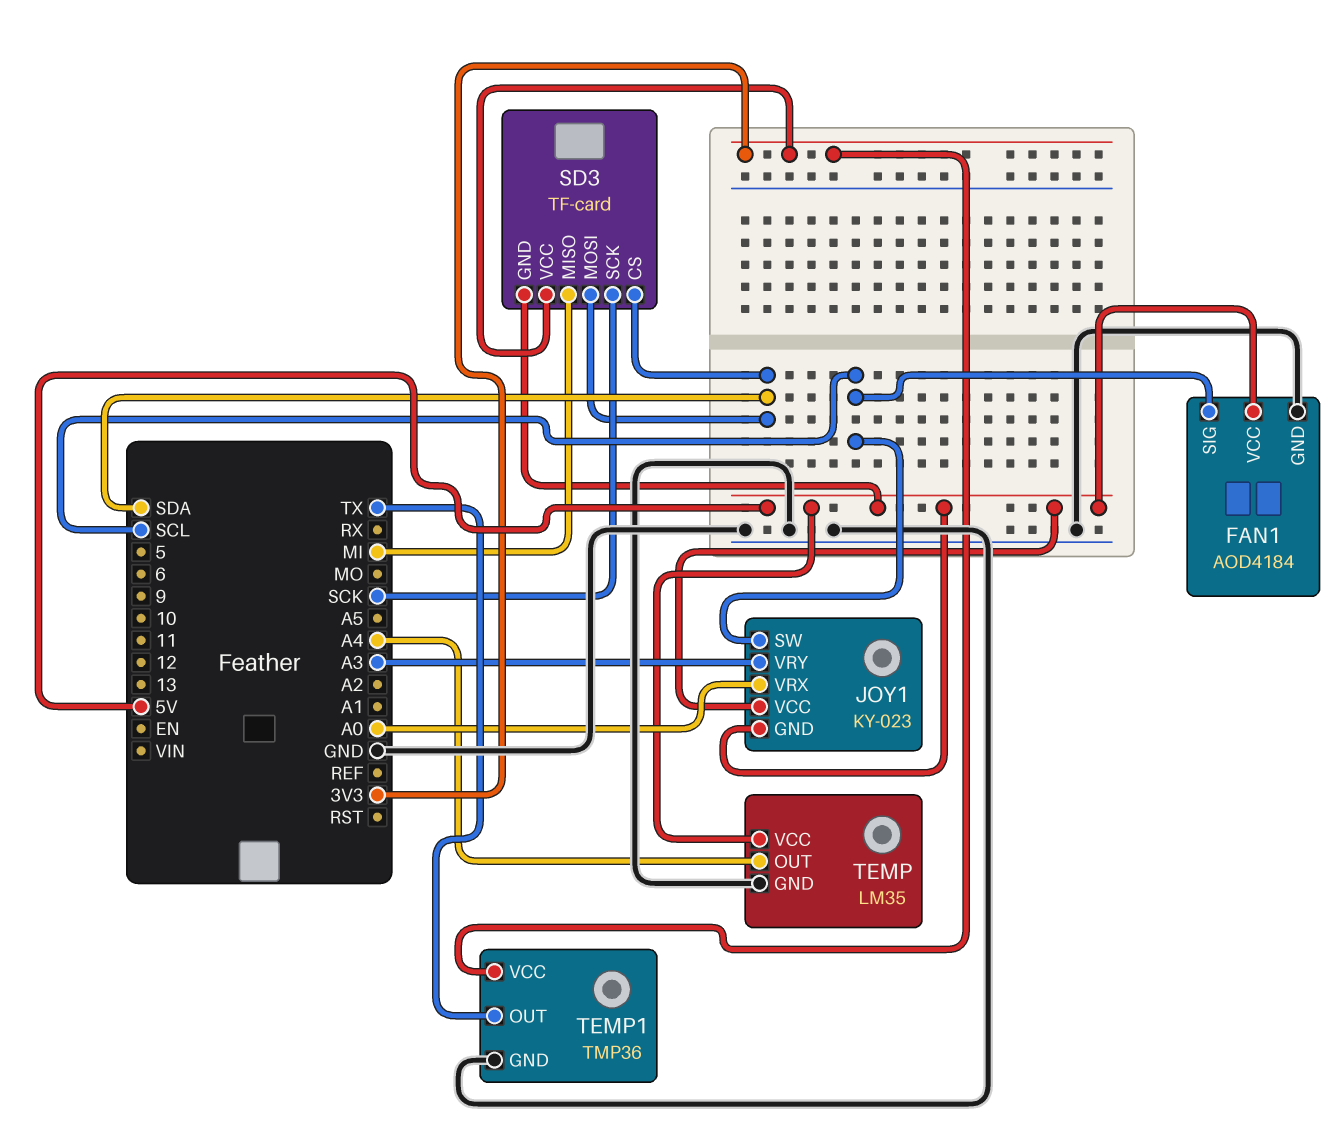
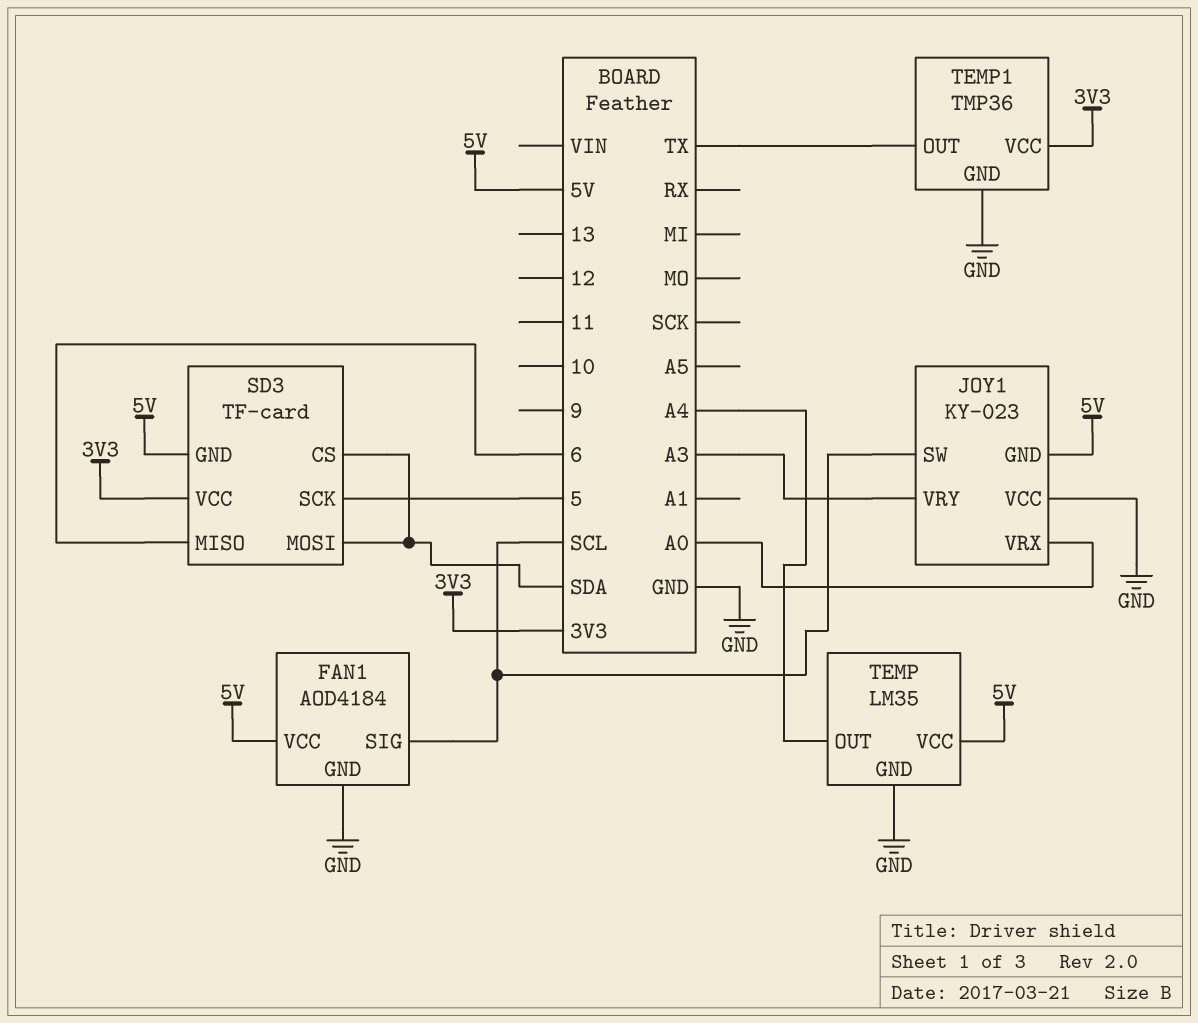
JOY1 pin VCC: 5V -> GND
SD3 pin MISO: MI -> 6
SD3 pin SCK: SCK -> 5

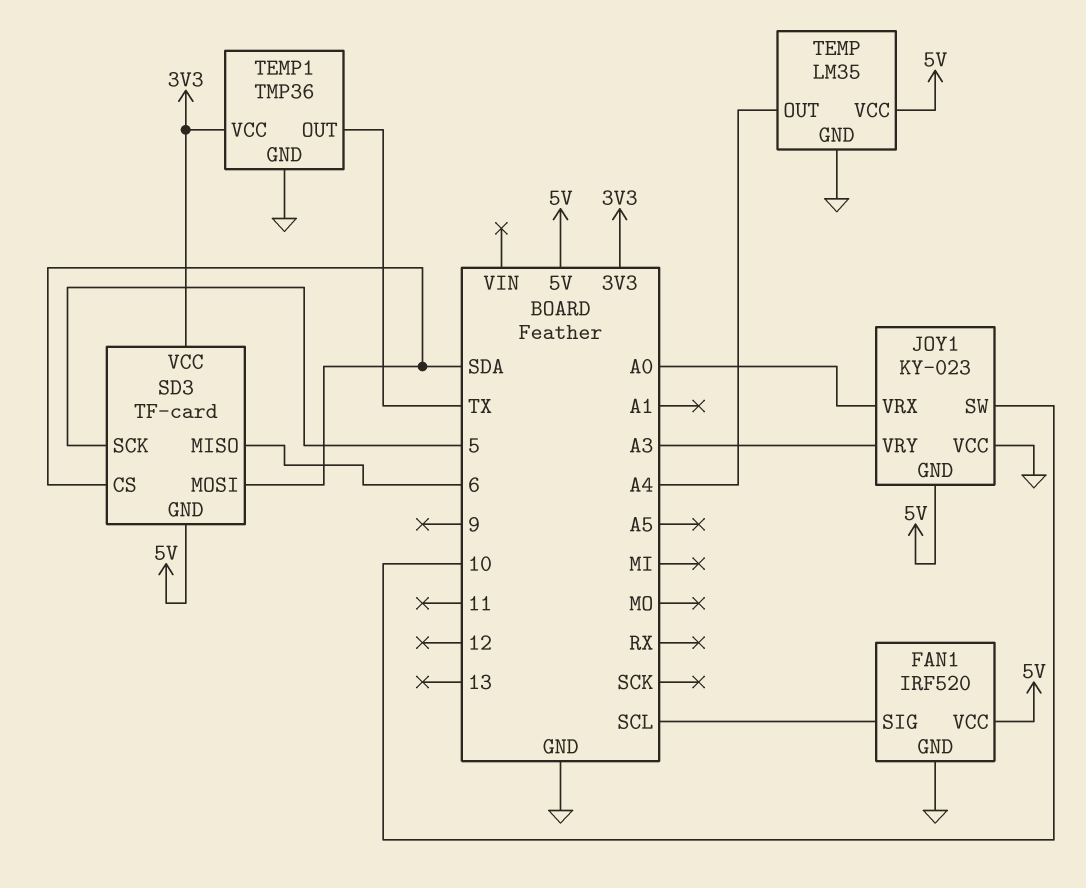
FAN1: AOD4184 -> IRF520
JOY1 pin SW: SCL -> 10

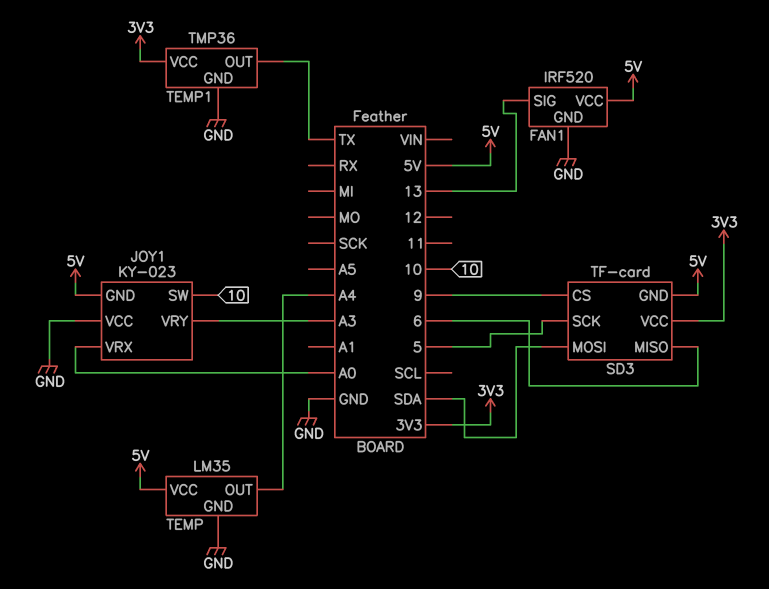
FAN1 pin SIG: SCL -> 13
SD3 pin CS: SDA -> 9

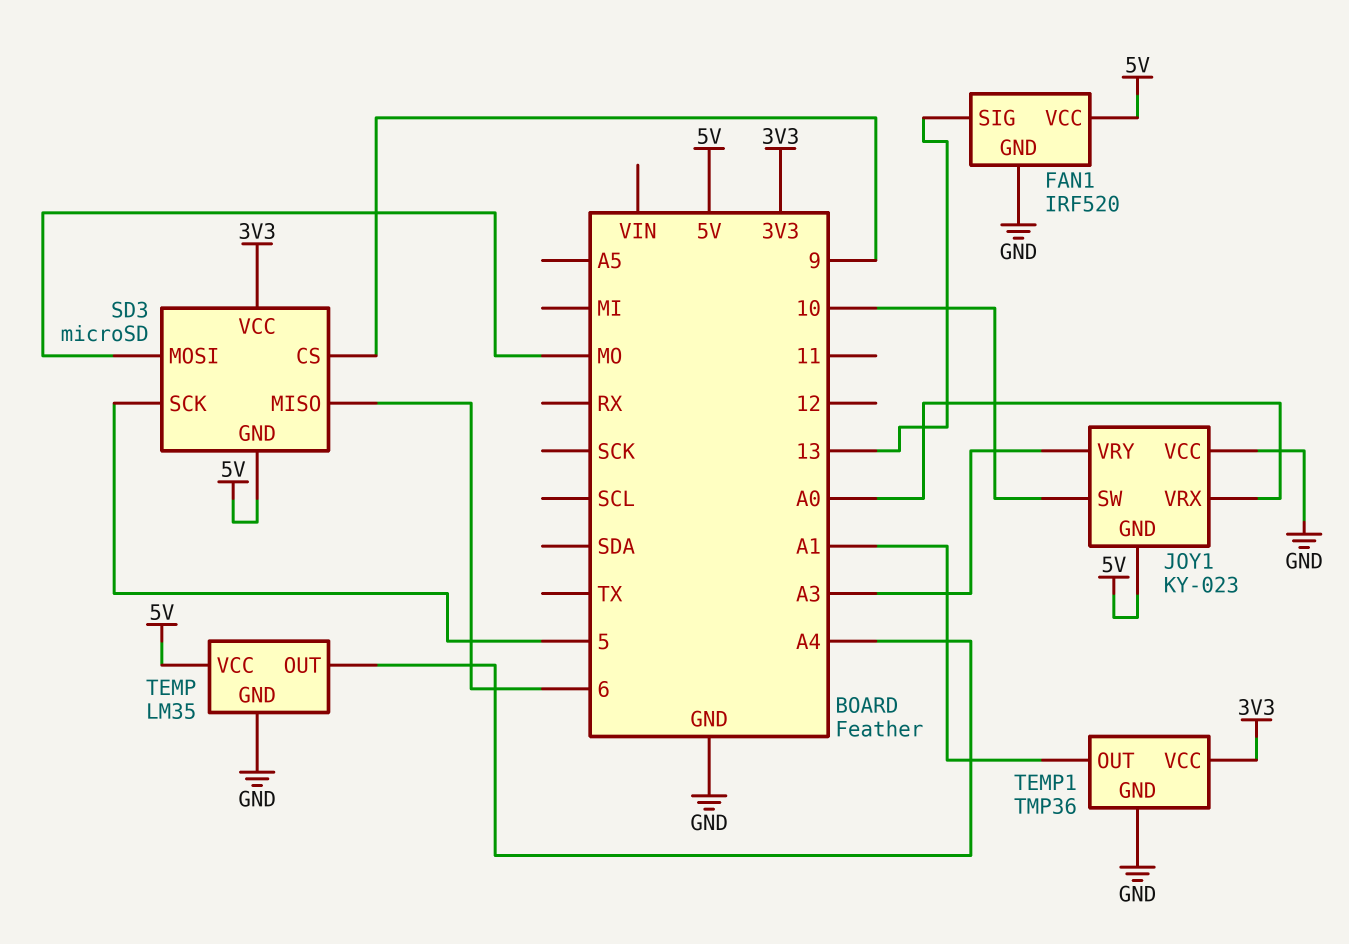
SD3: TF-card -> microSD
SD3 pin MOSI: SDA -> MO
TEMP1 pin OUT: TX -> A1

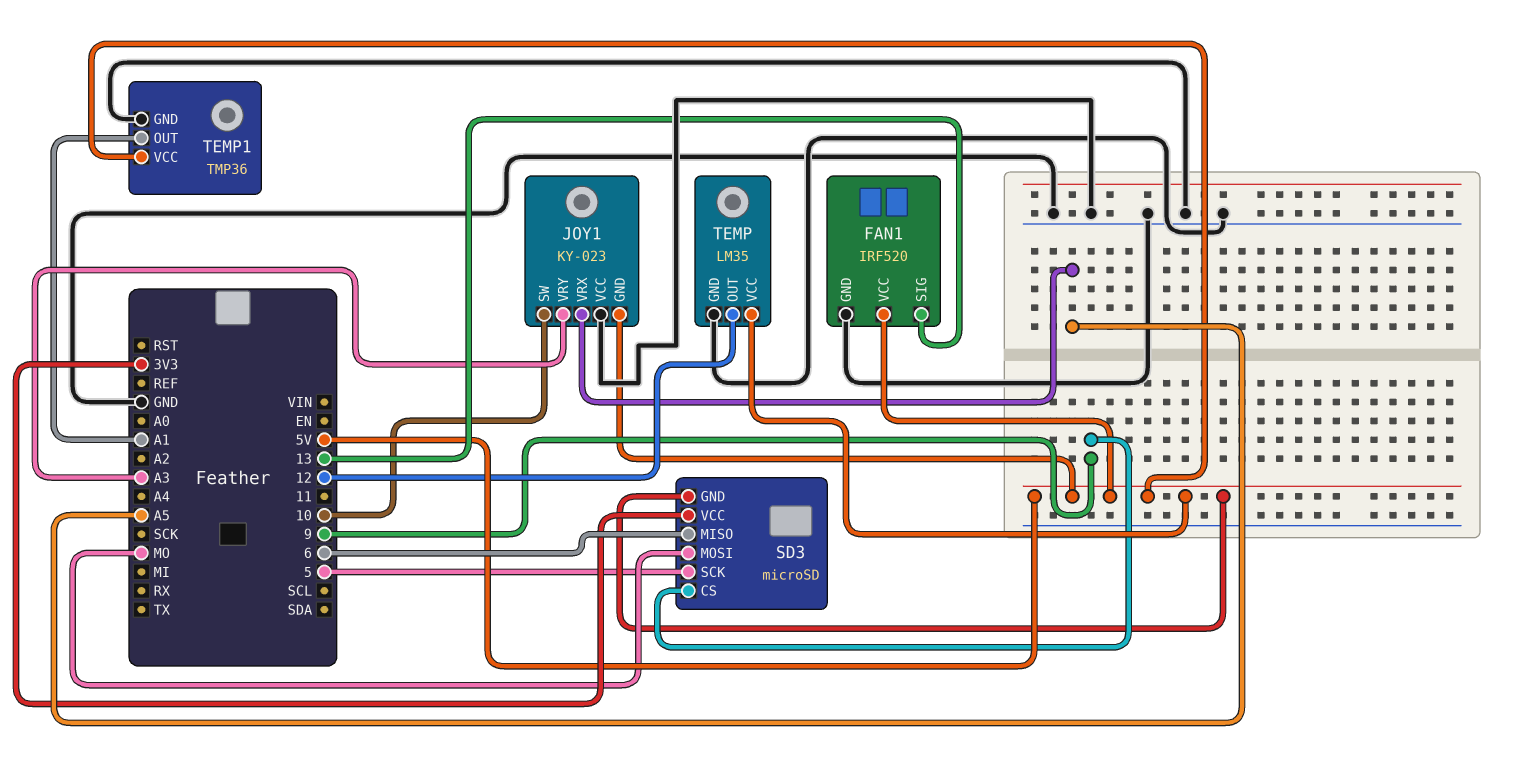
JOY1 pin VRX: A0 -> A5
TEMP pin OUT: A4 -> 12
TEMP1 pin VCC: 3V3 -> 5V

